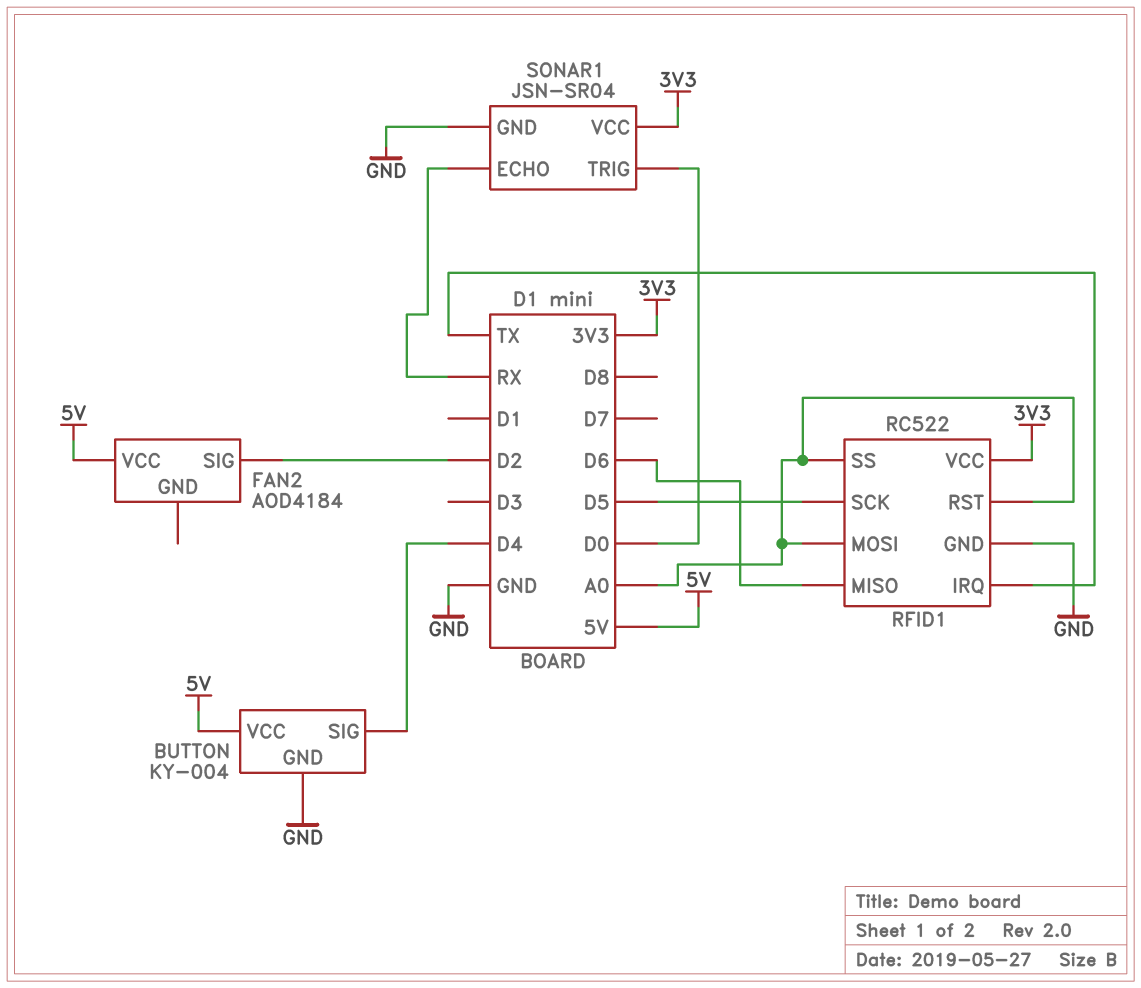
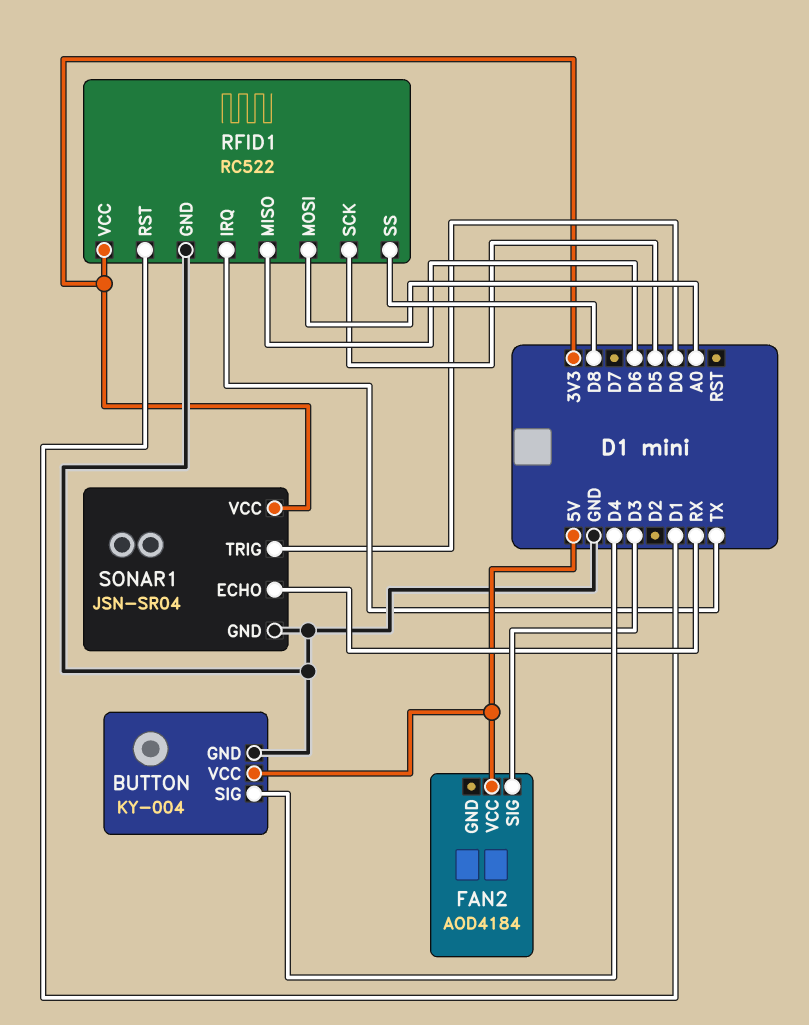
FAN2 pin SIG: D2 -> D3
RFID1 pin RST: A0 -> D1
RFID1 pin SS: A0 -> D8

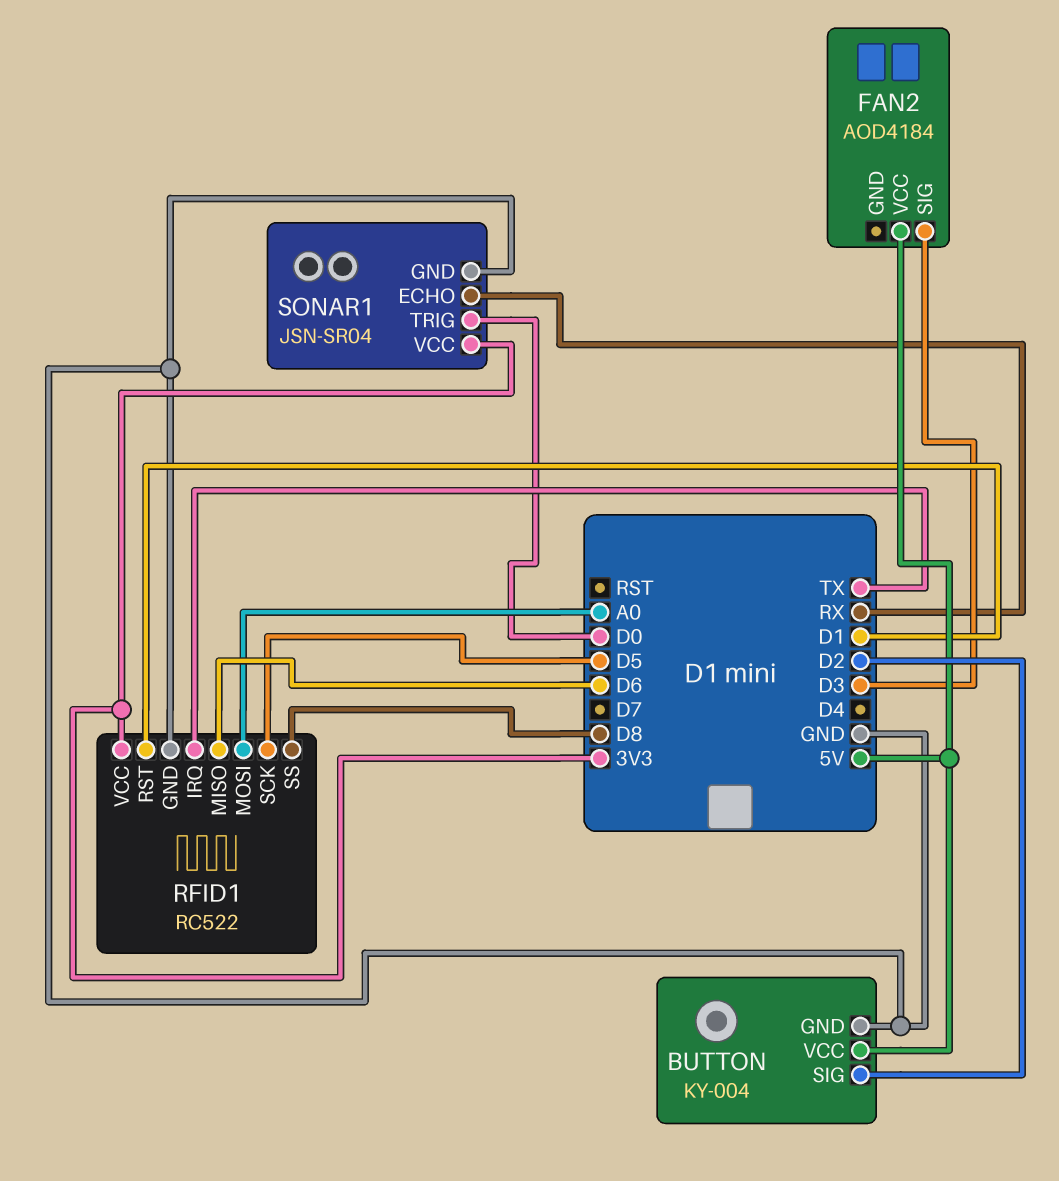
BUTTON pin SIG: D4 -> D2

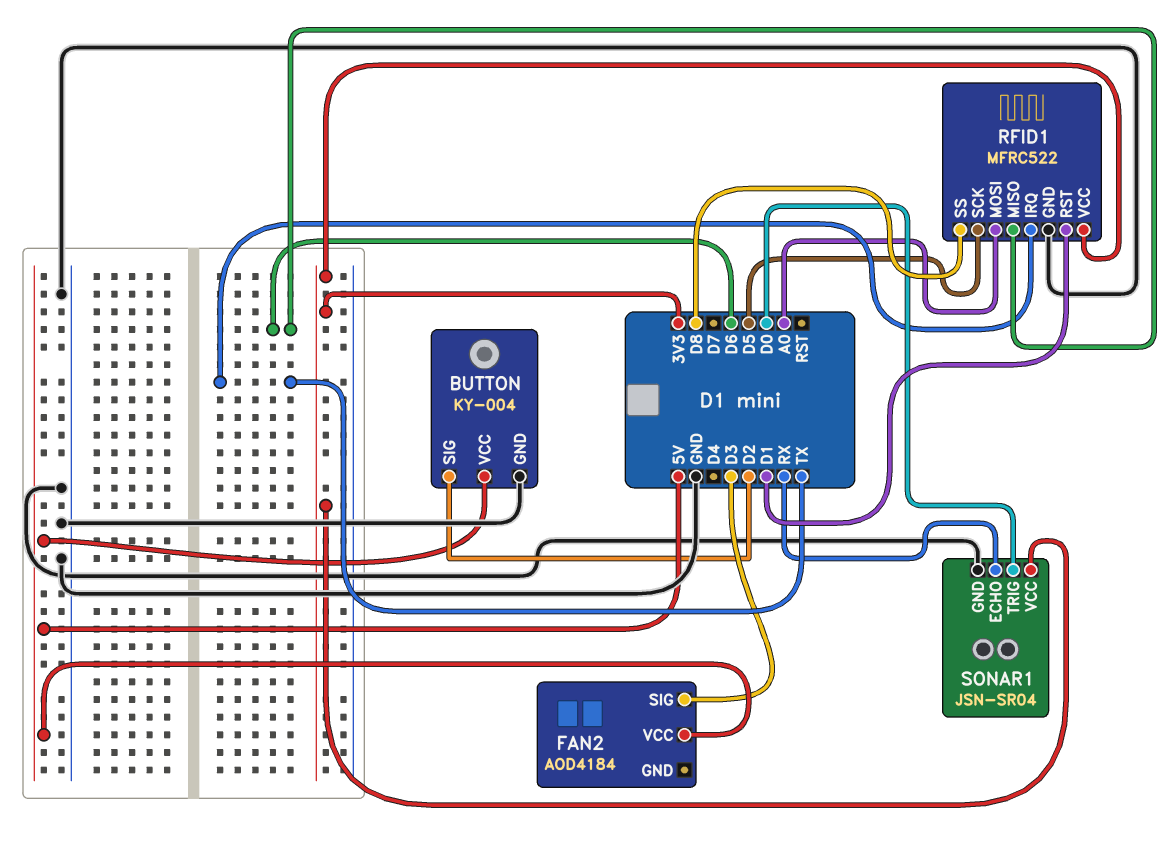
RFID1: RC522 -> MFRC522

